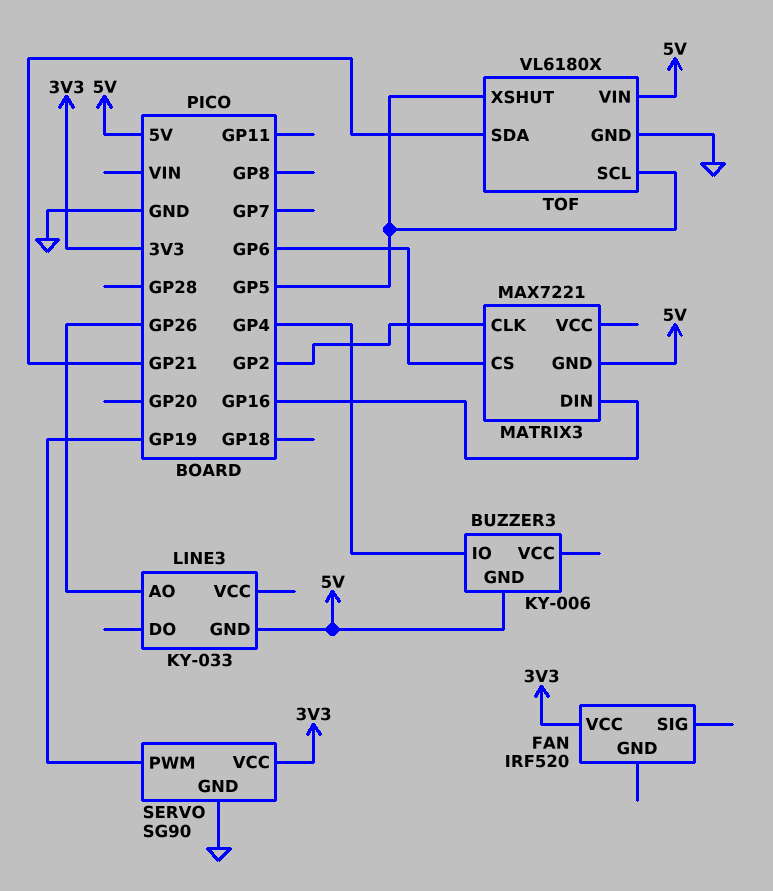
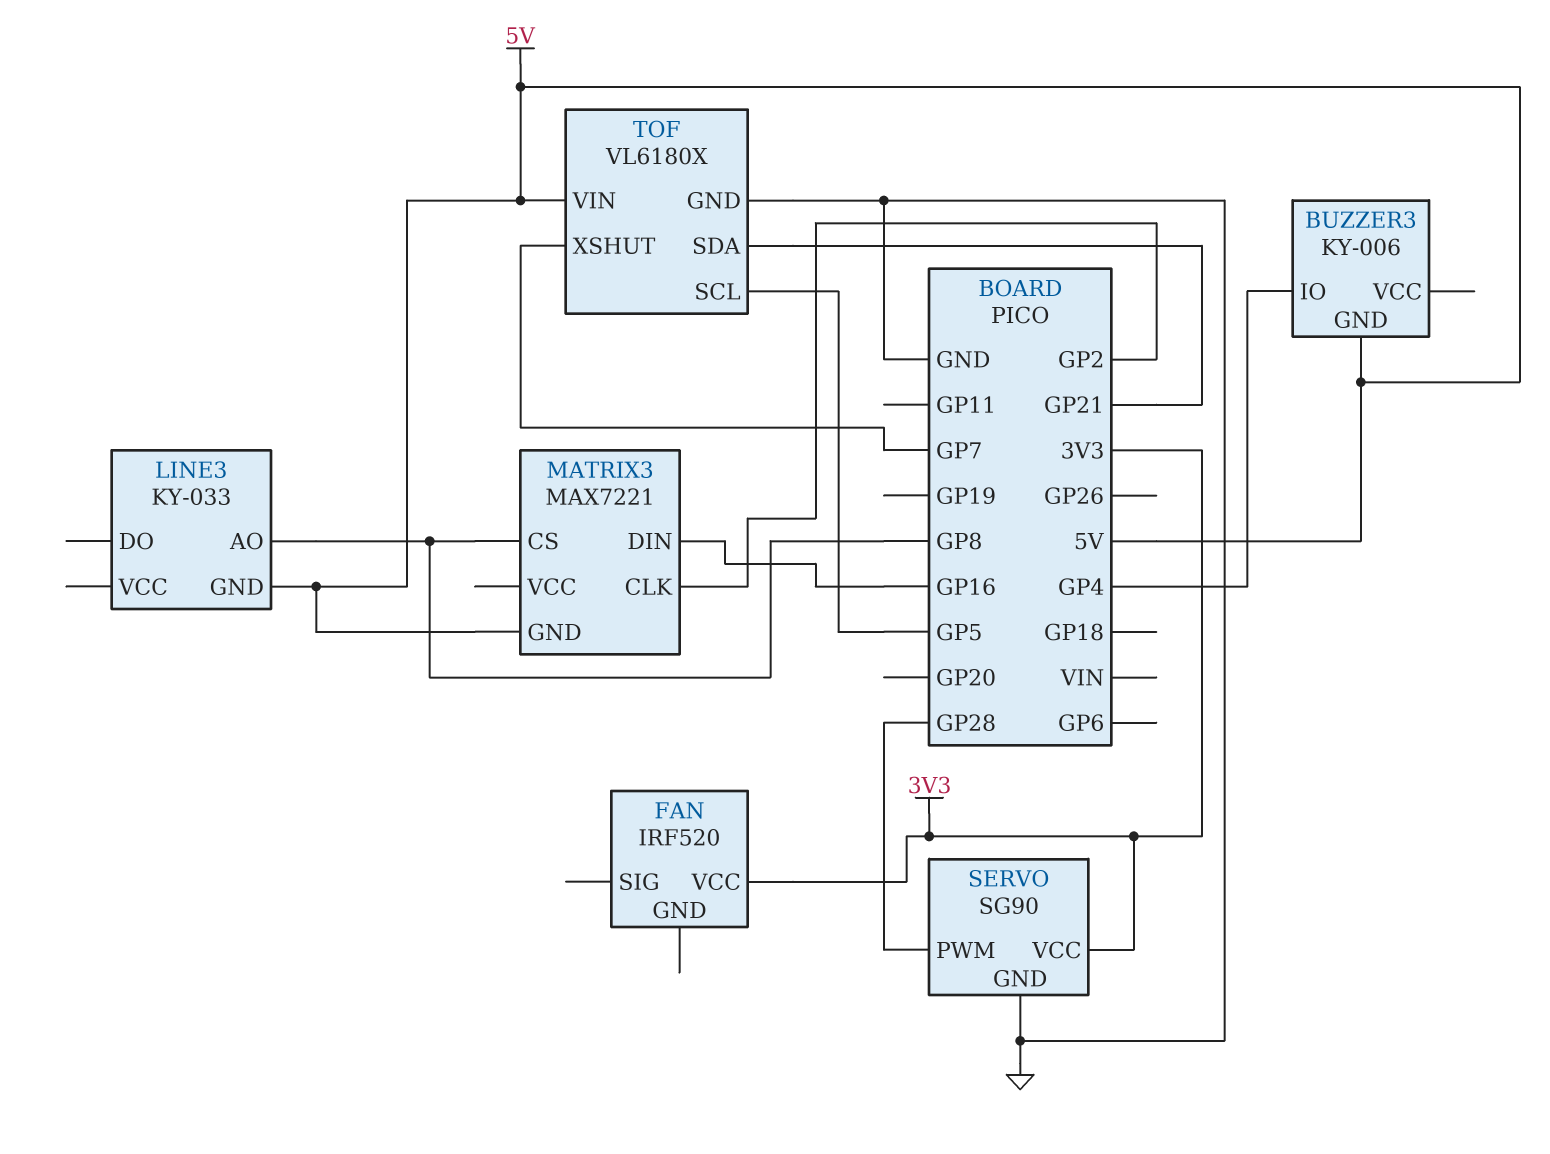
LINE3 pin AO: GP26 -> GP8
MATRIX3 pin CS: GP6 -> GP8
SERVO pin PWM: GP19 -> GP28
TOF pin XSHUT: GP5 -> GP7

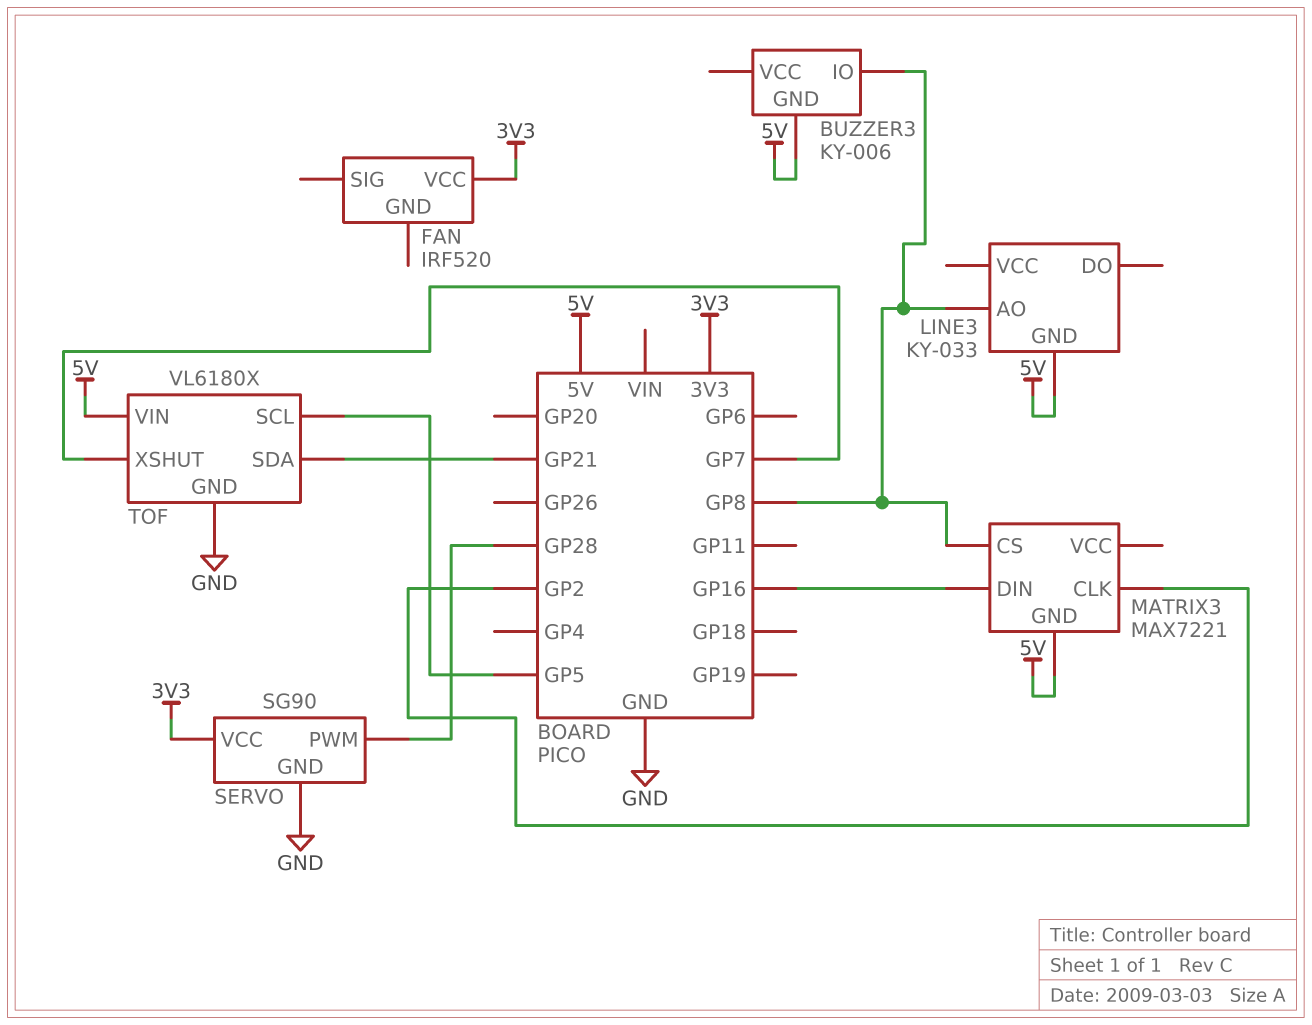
BUZZER3 pin IO: GP4 -> GP8

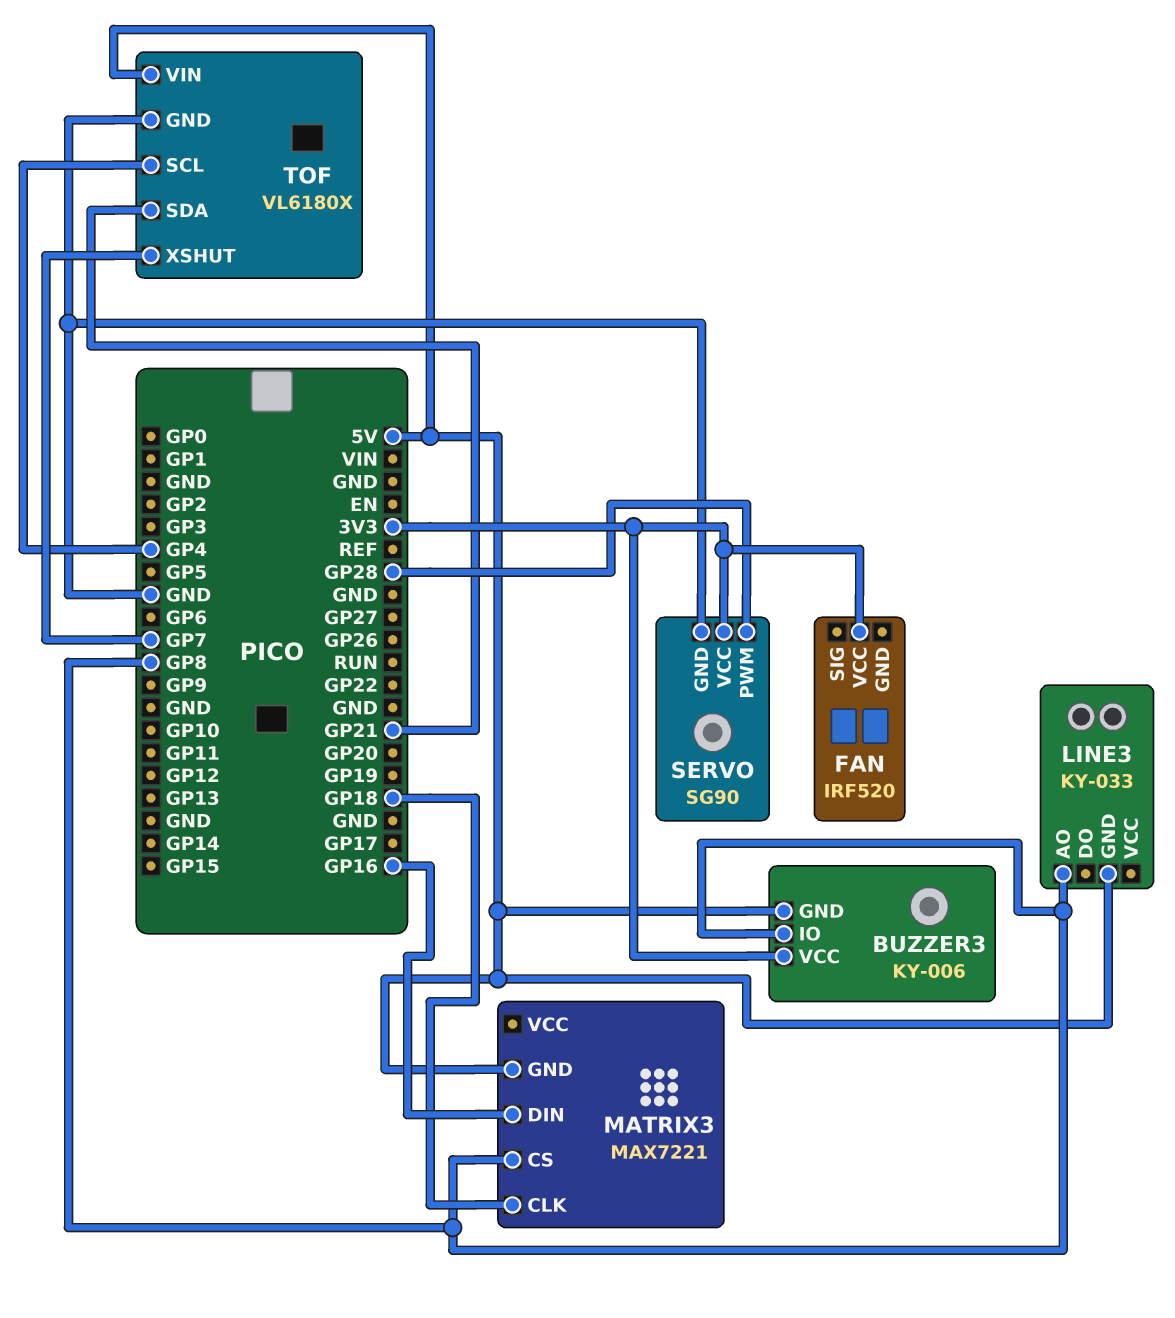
BUZZER3 pin VCC: none -> 3V3
MATRIX3 pin CLK: GP2 -> GP18
TOF pin SCL: GP5 -> GP4

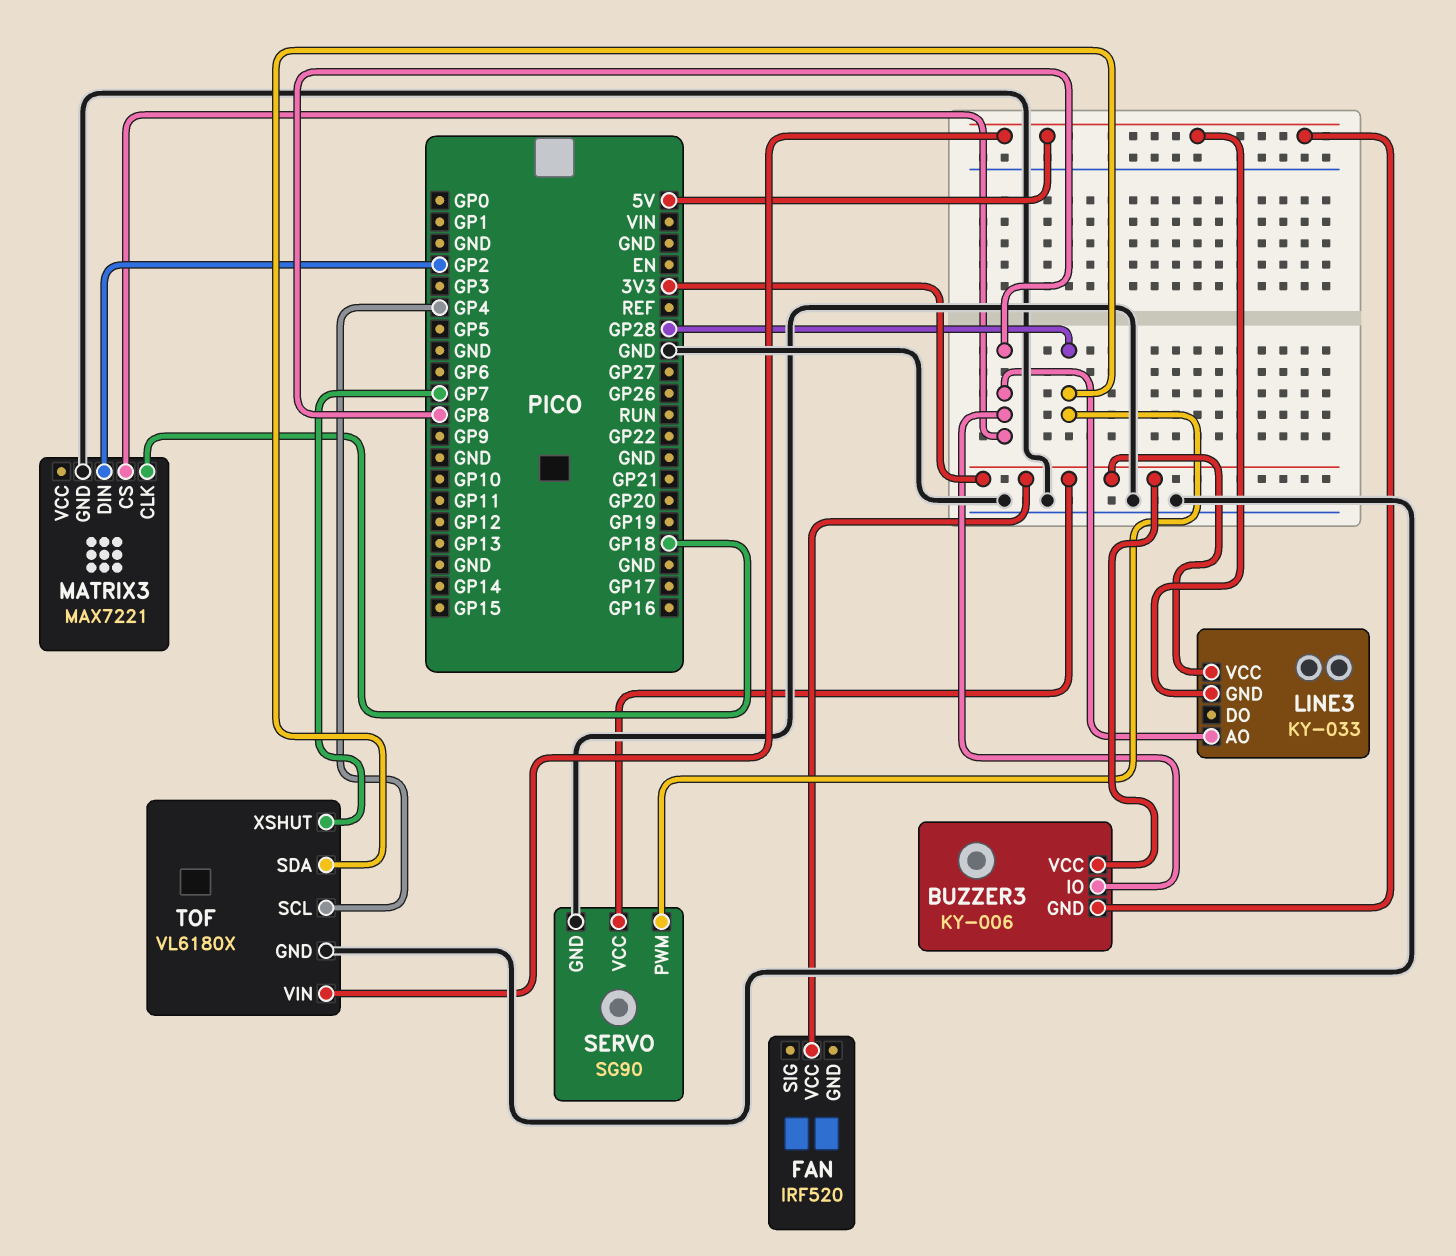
LINE3 pin VCC: none -> 3V3
MATRIX3 pin DIN: GP16 -> GP2
MATRIX3 pin GND: 5V -> GND
TOF pin SDA: GP21 -> GP28

